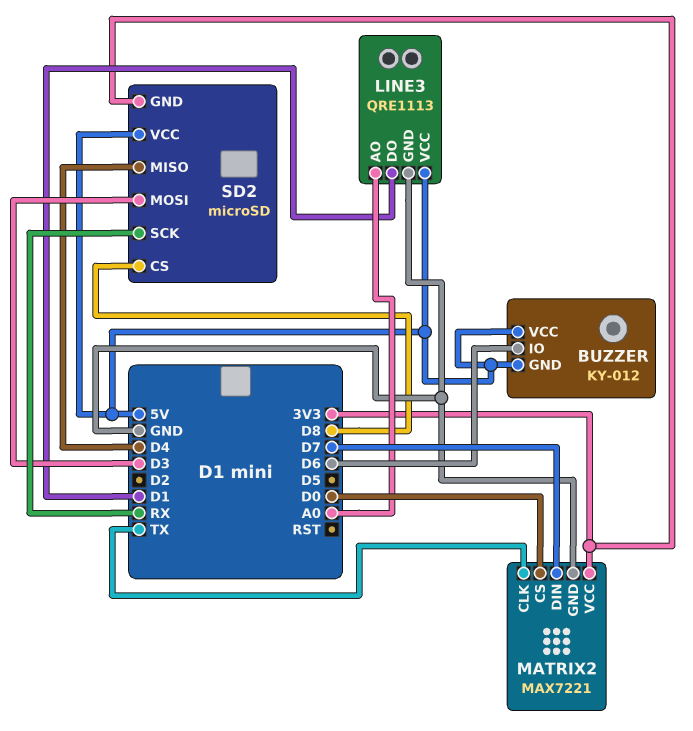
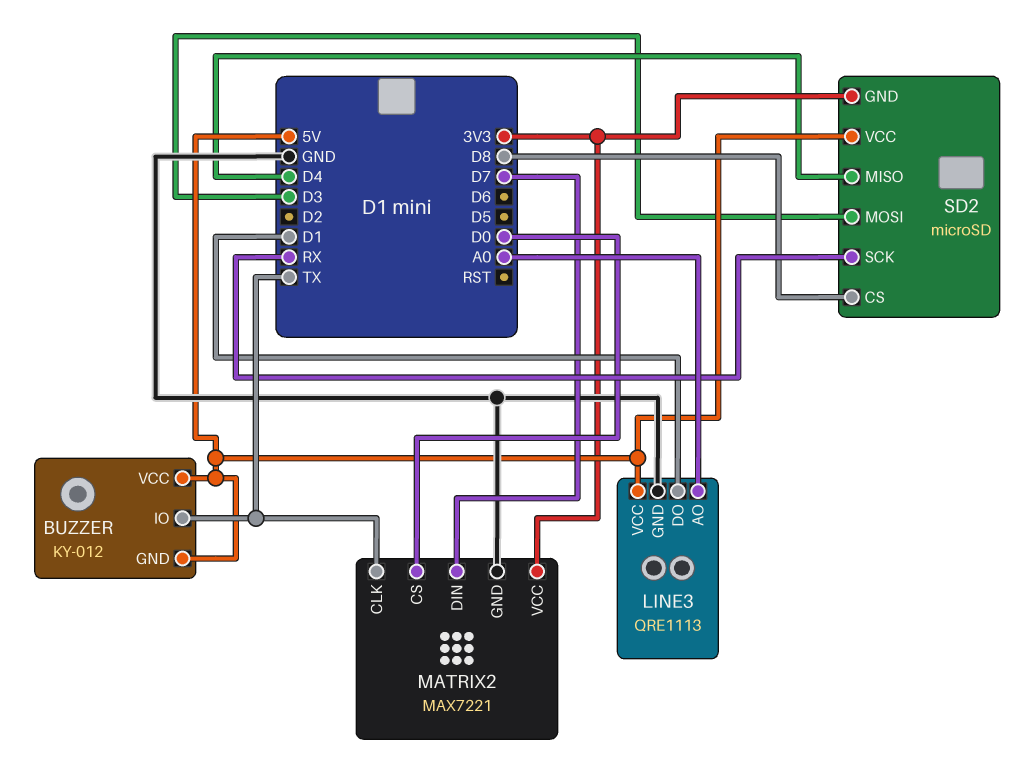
BUZZER pin IO: D6 -> TX

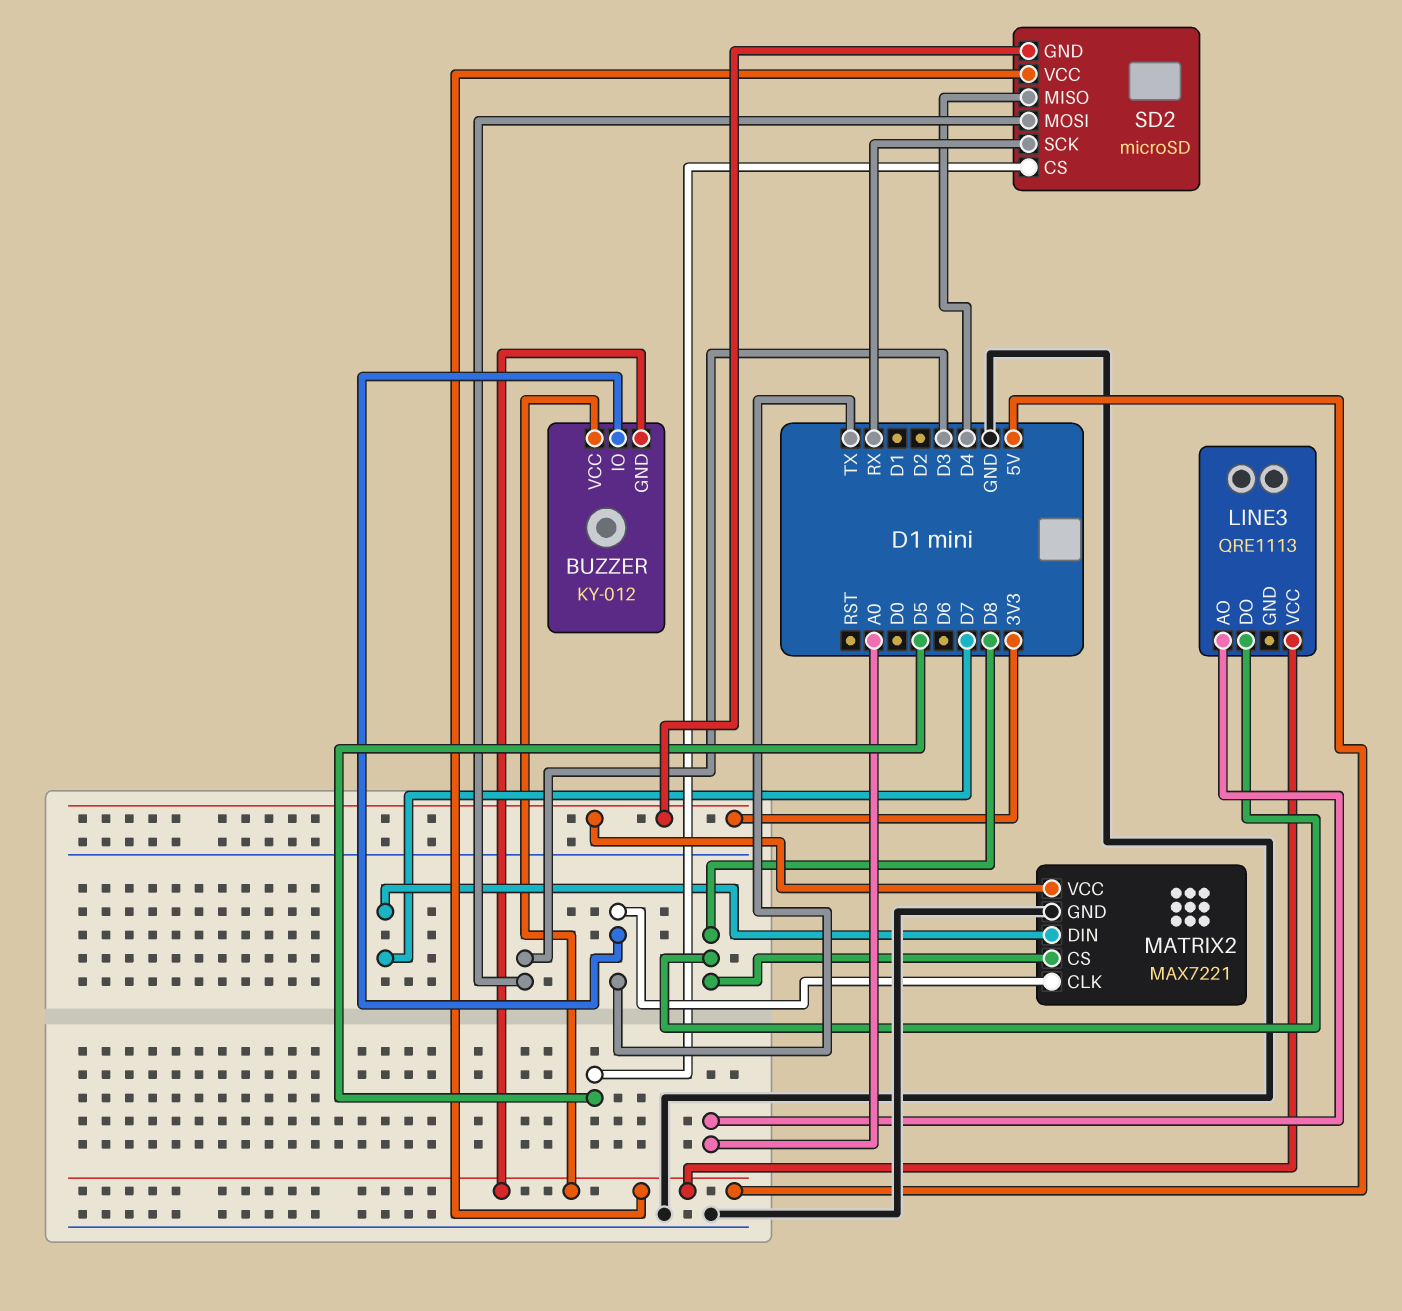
LINE3 pin DO: D1 -> D8
LINE3 pin GND: GND -> none
MATRIX2 pin CS: D0 -> D8
SD2 pin CS: D8 -> D5

